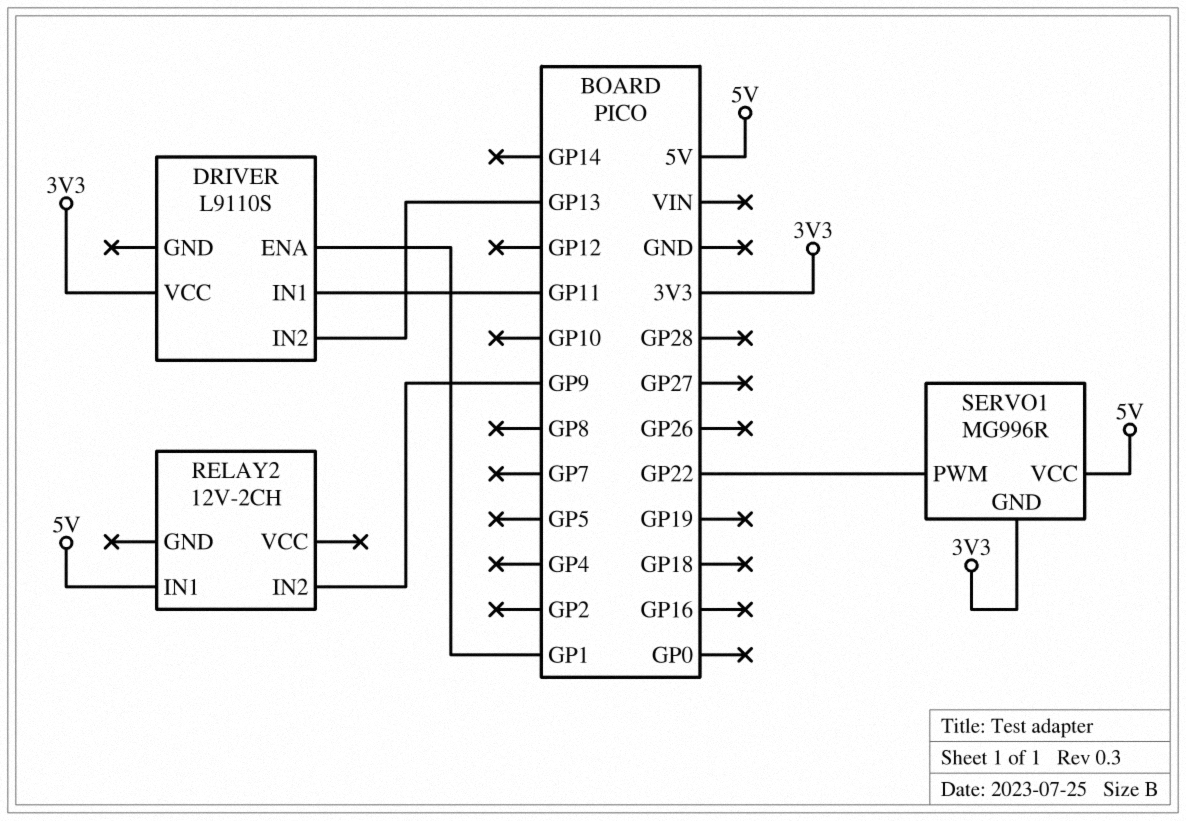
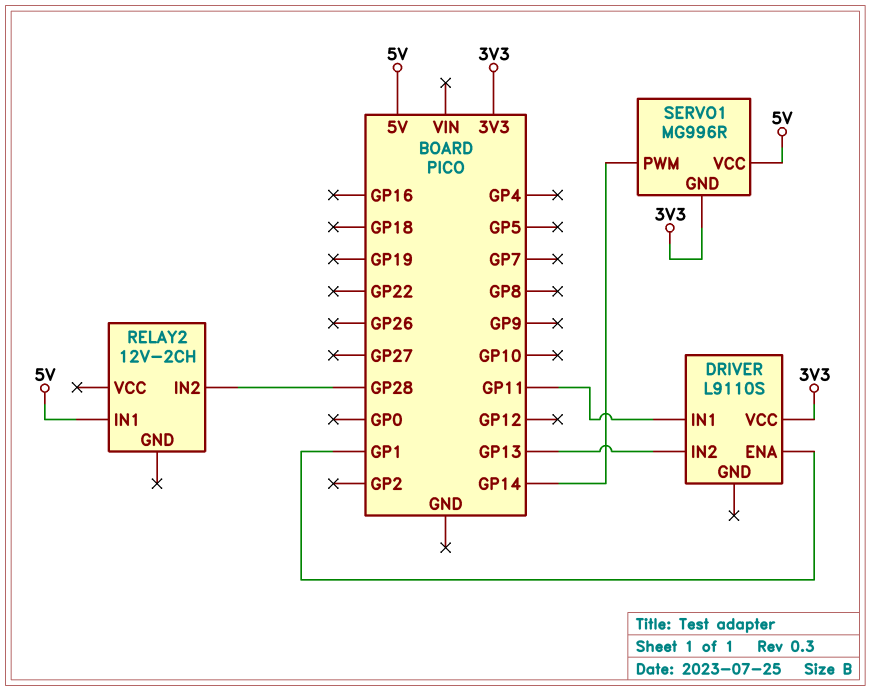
RELAY2 pin IN2: GP9 -> GP28
SERVO1 pin PWM: GP22 -> GP14

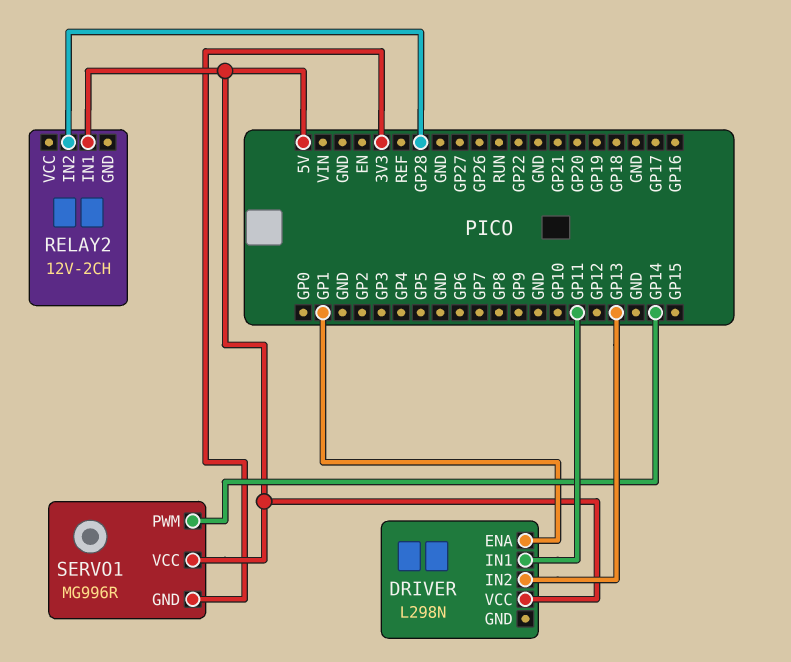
DRIVER: L9110S -> L298N
DRIVER pin VCC: 3V3 -> 5V

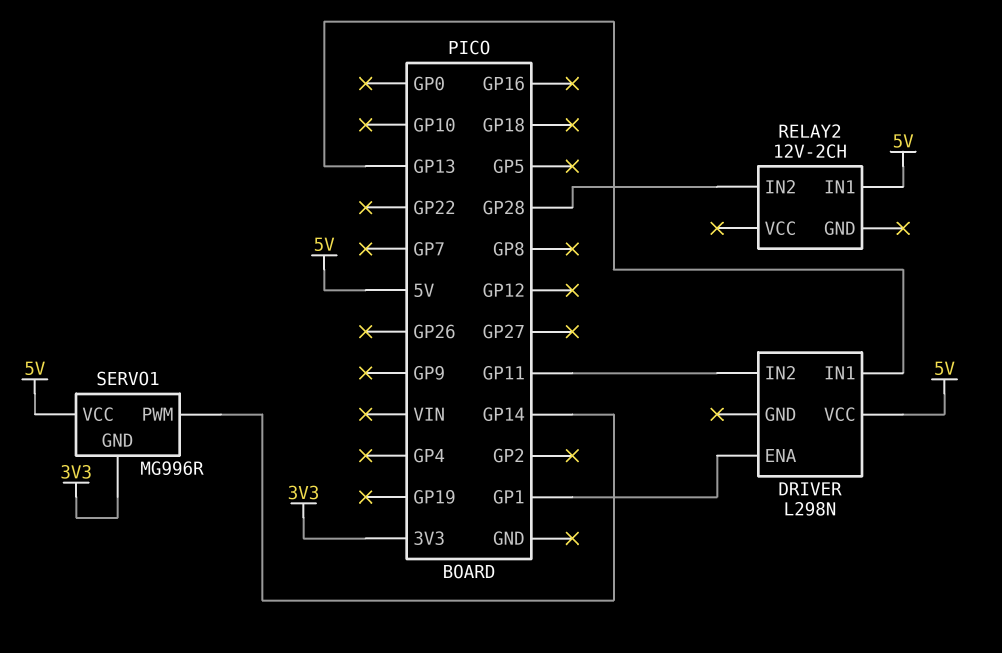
DRIVER pin IN1: GP11 -> GP13
DRIVER pin IN2: GP13 -> GP11

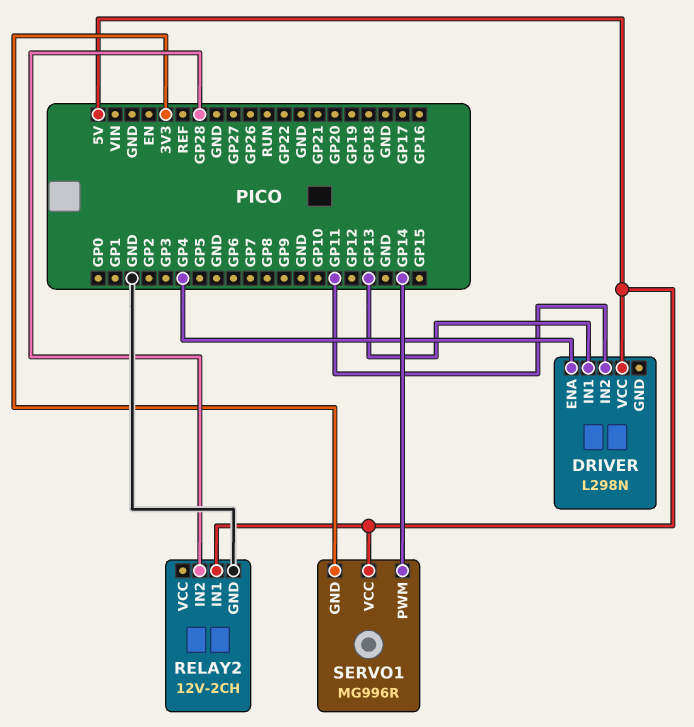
DRIVER pin ENA: GP1 -> GP4
RELAY2 pin GND: none -> GND

